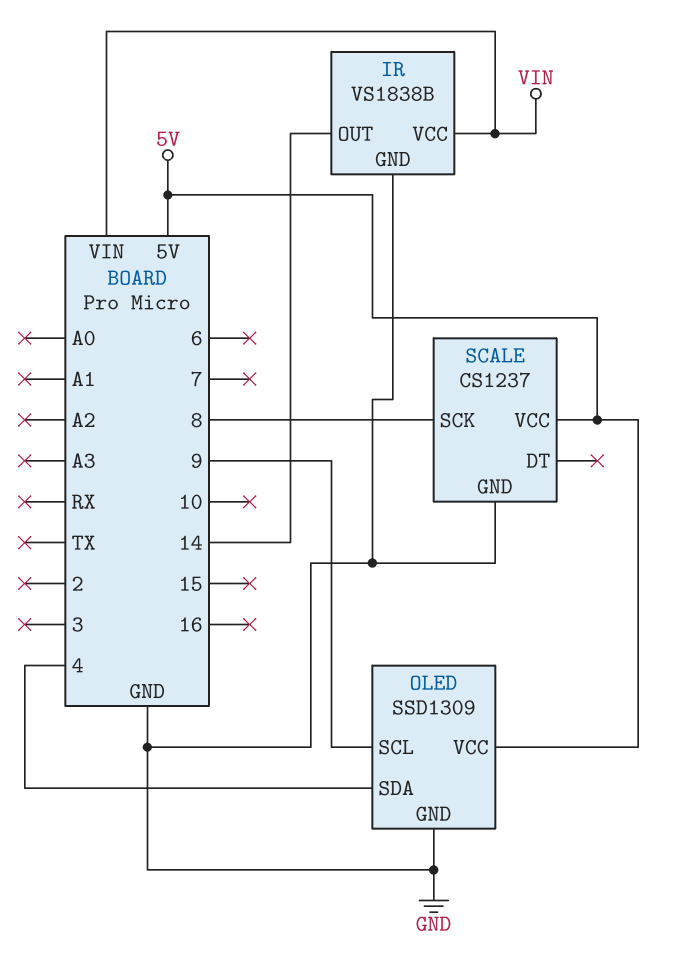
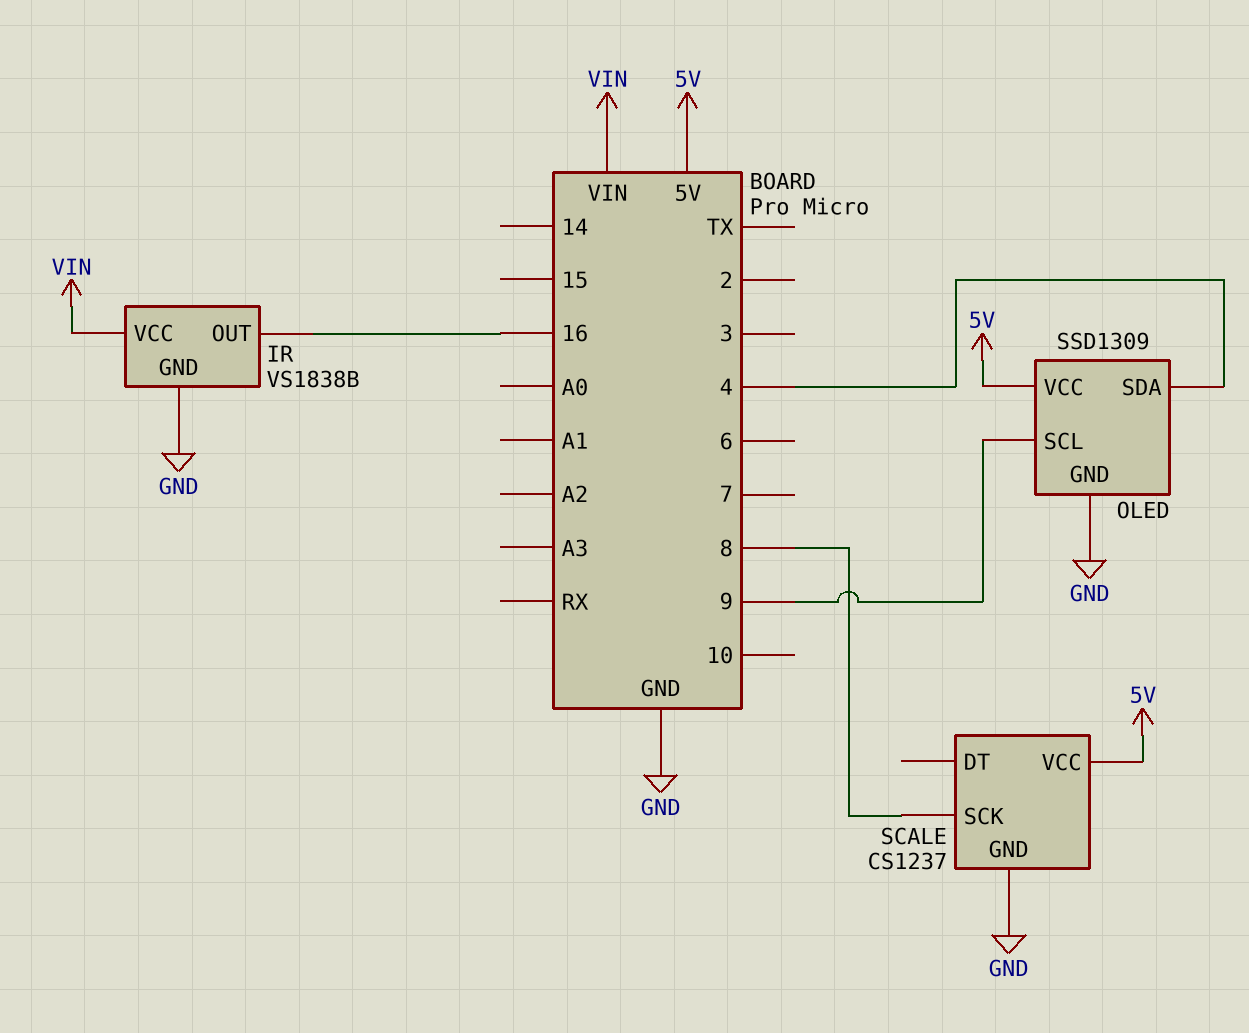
IR pin OUT: 14 -> 16

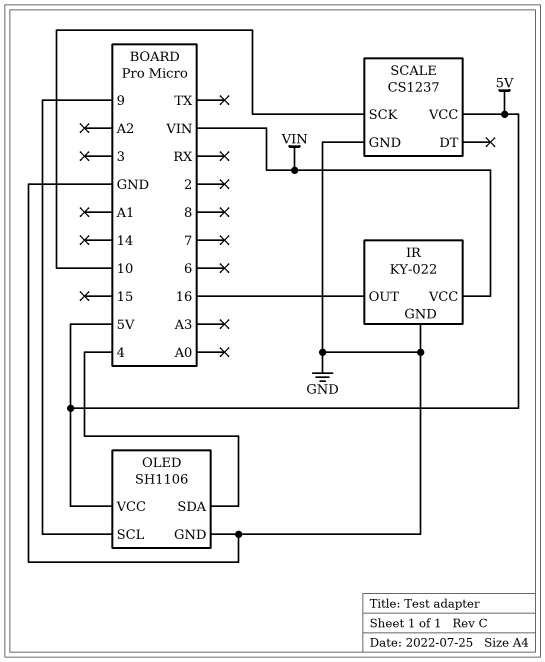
IR: VS1838B -> KY-022
OLED: SSD1309 -> SH1106
SCALE pin SCK: 8 -> 10

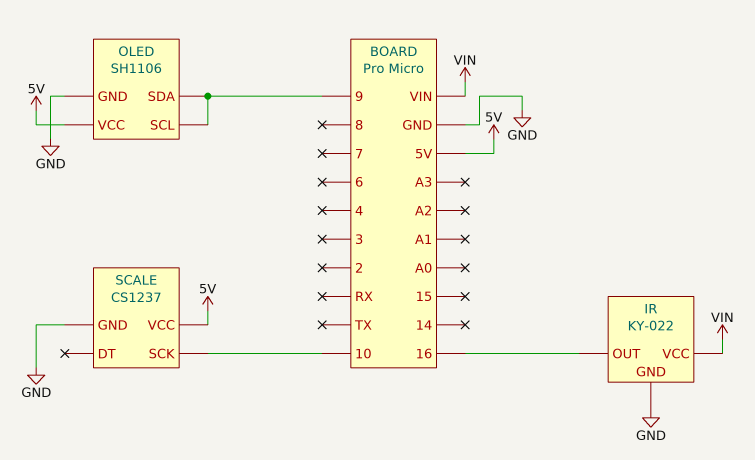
OLED pin SDA: 4 -> 9

